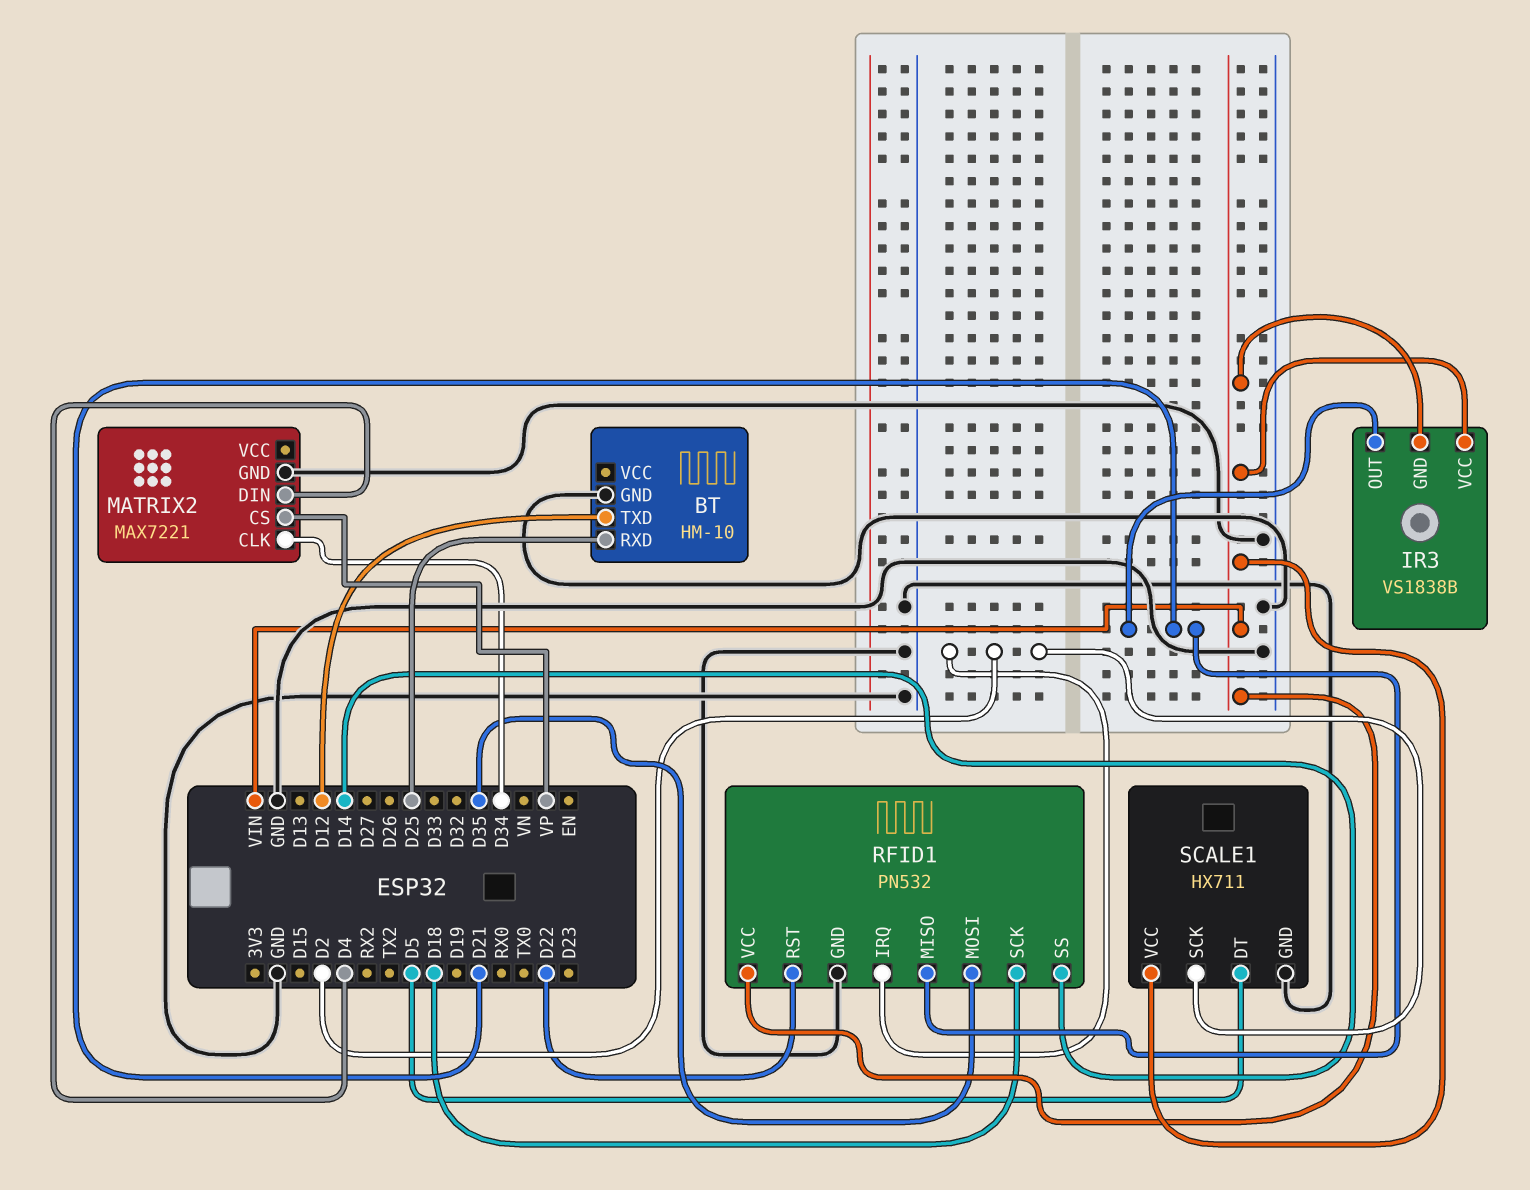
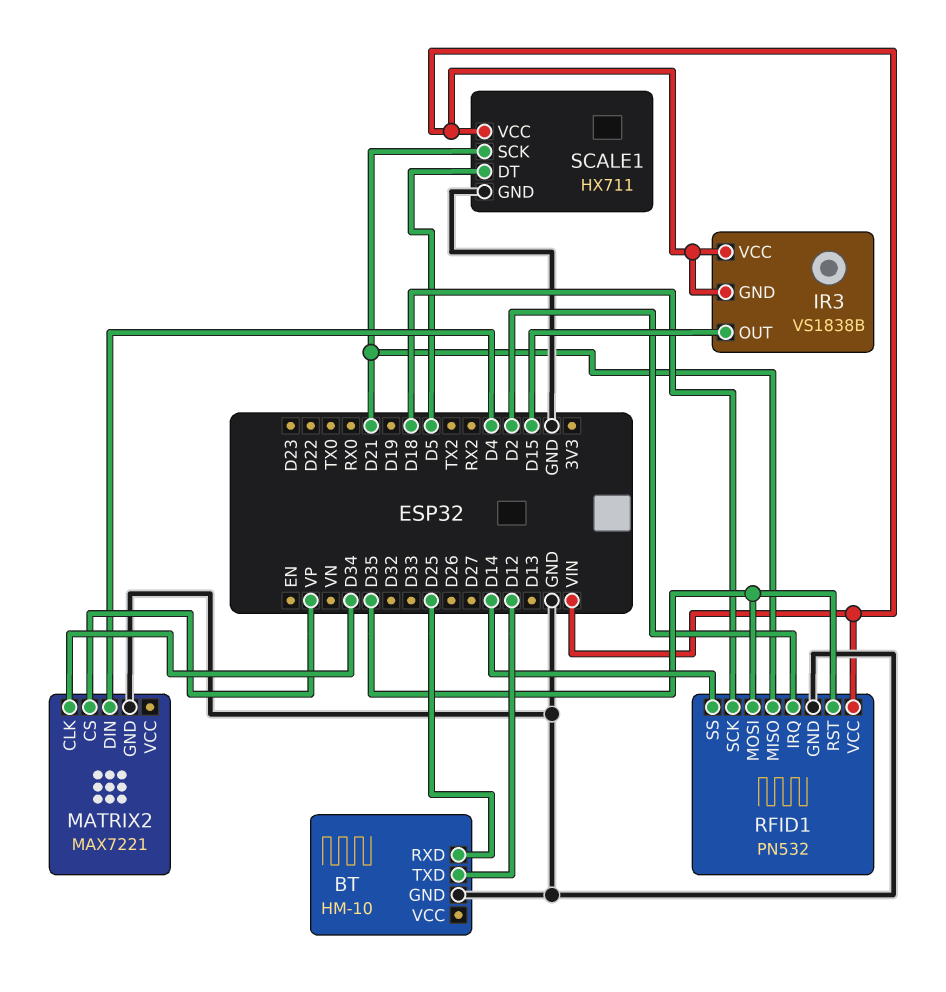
IR3 pin OUT: D21 -> D15
RFID1 pin RST: D22 -> D35
SCALE1 pin SCK: D2 -> D21

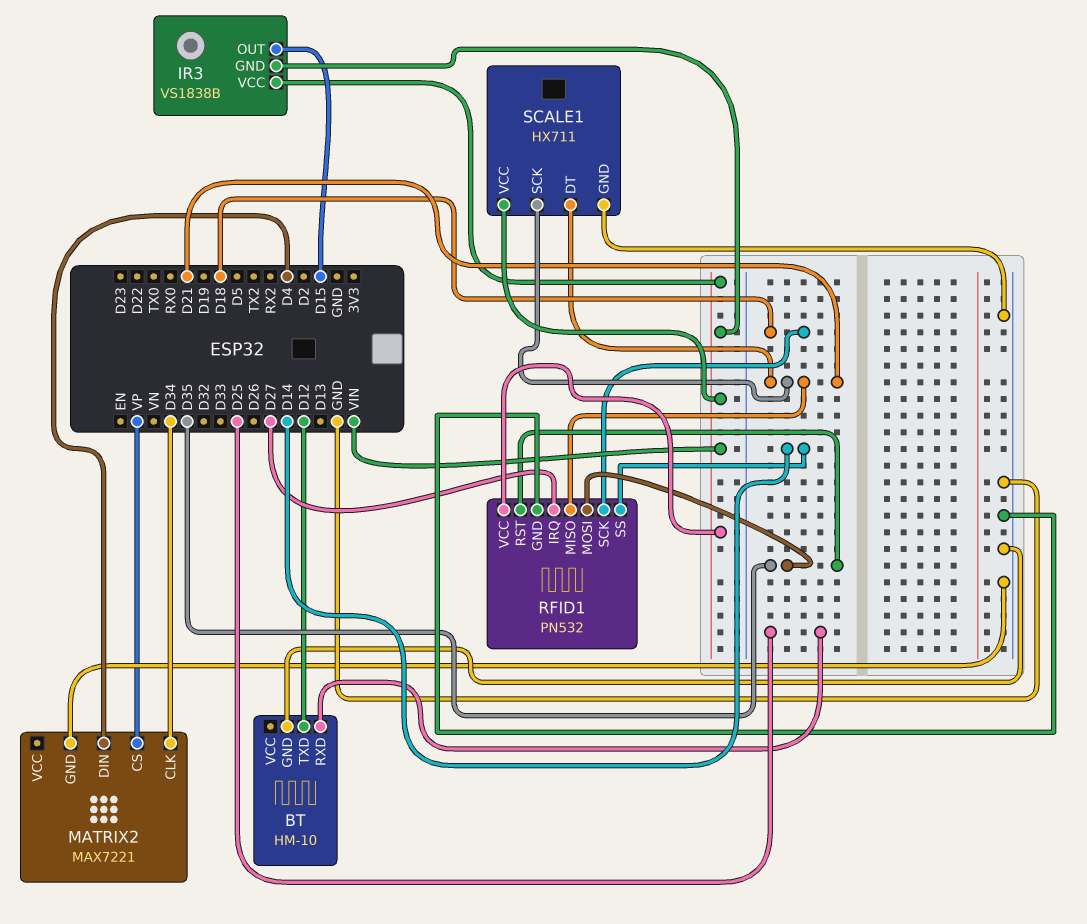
RFID1 pin IRQ: D2 -> D27
SCALE1 pin DT: D5 -> D21

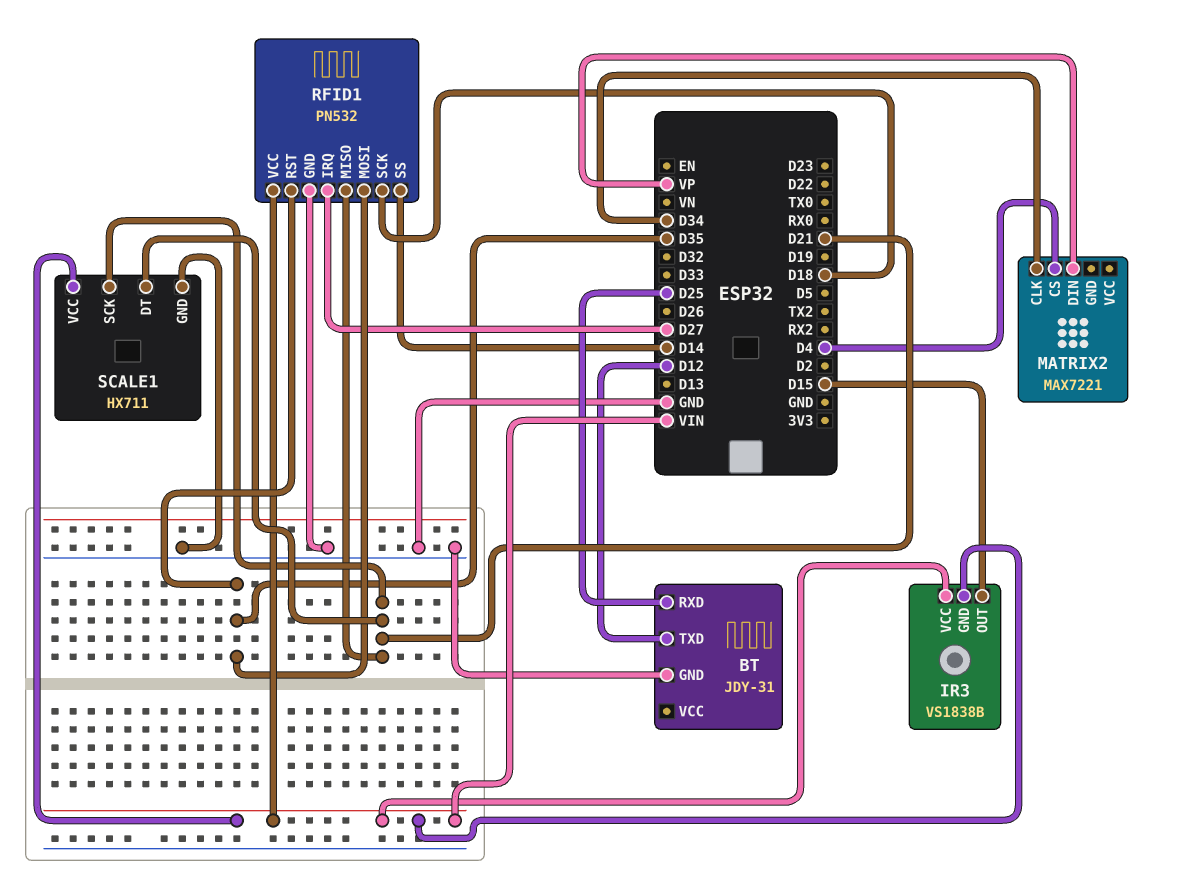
BT: HM-10 -> JDY-31
MATRIX2 pin CS: VP -> D4
MATRIX2 pin DIN: D4 -> VP
MATRIX2 pin GND: GND -> none

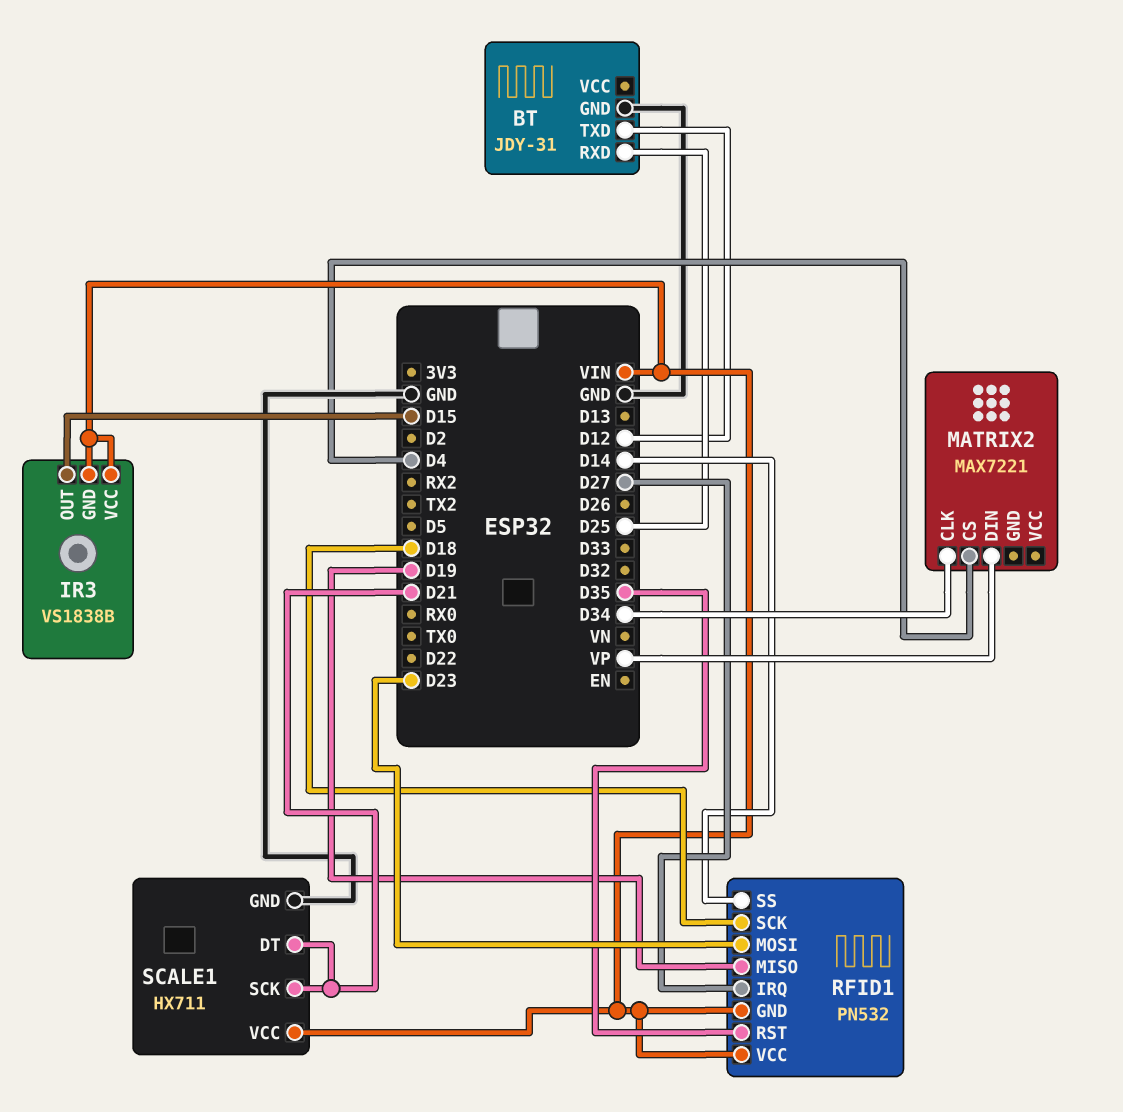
RFID1 pin GND: GND -> VIN
RFID1 pin MISO: D21 -> D19
RFID1 pin MOSI: D35 -> D23

